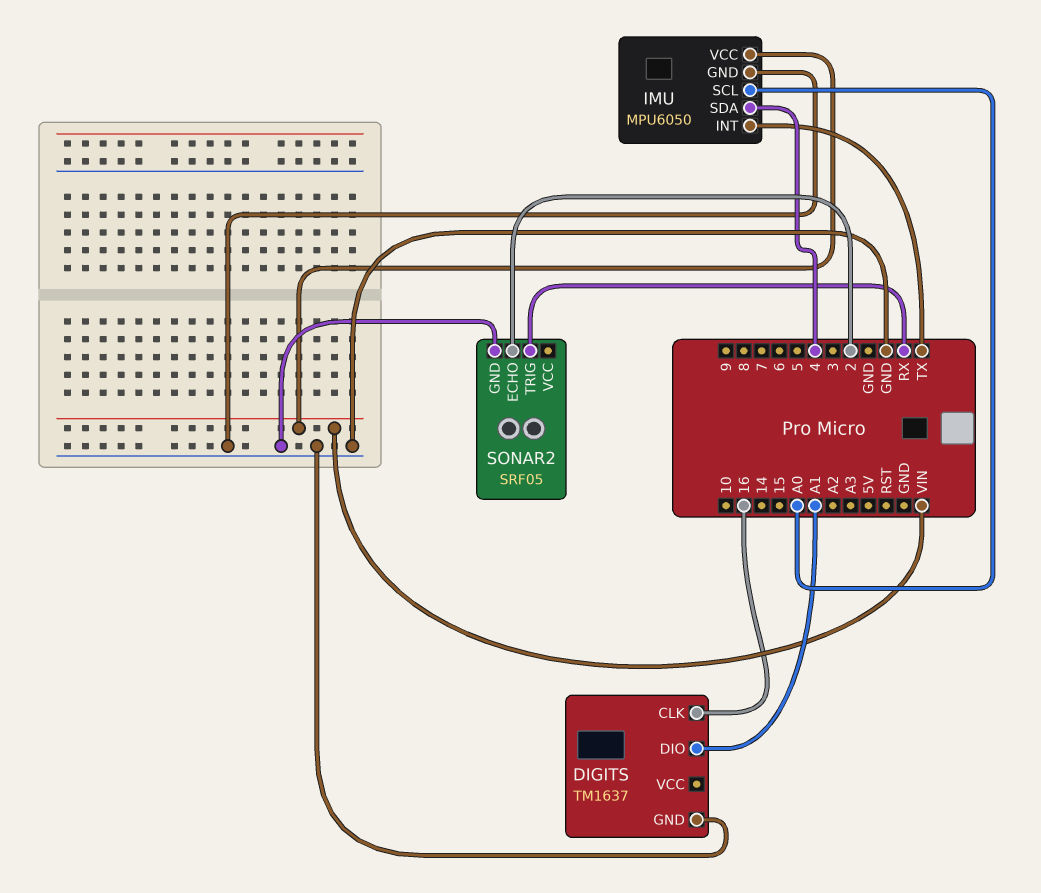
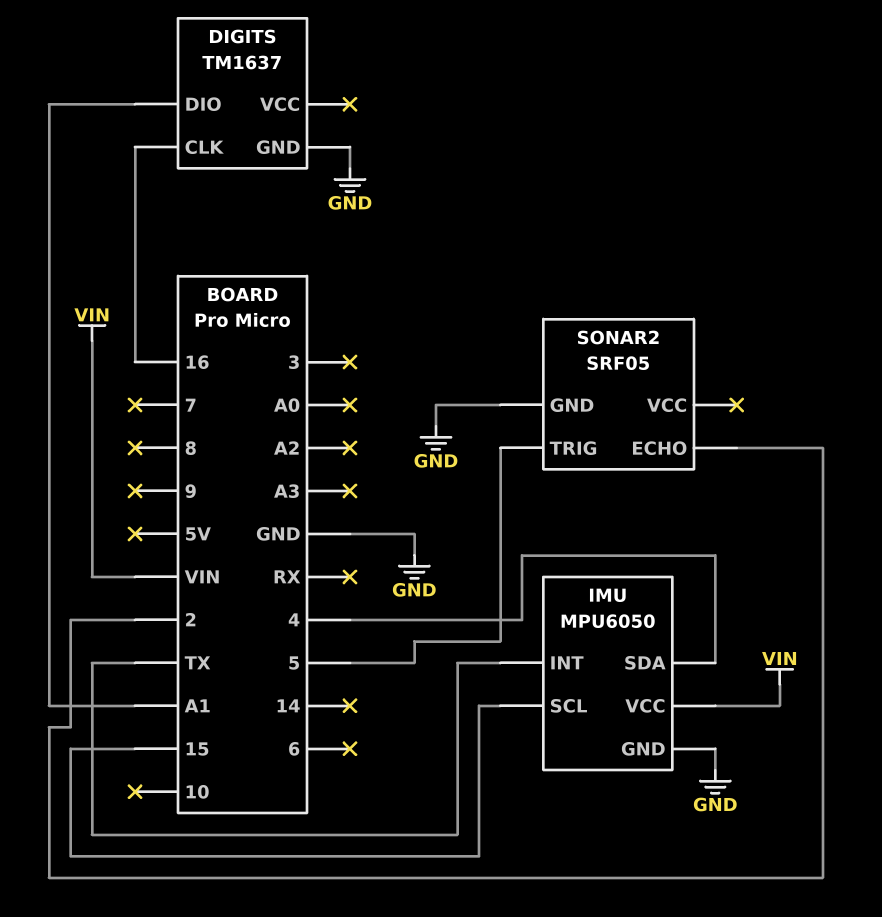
IMU pin SCL: A0 -> 15
SONAR2 pin TRIG: RX -> 5

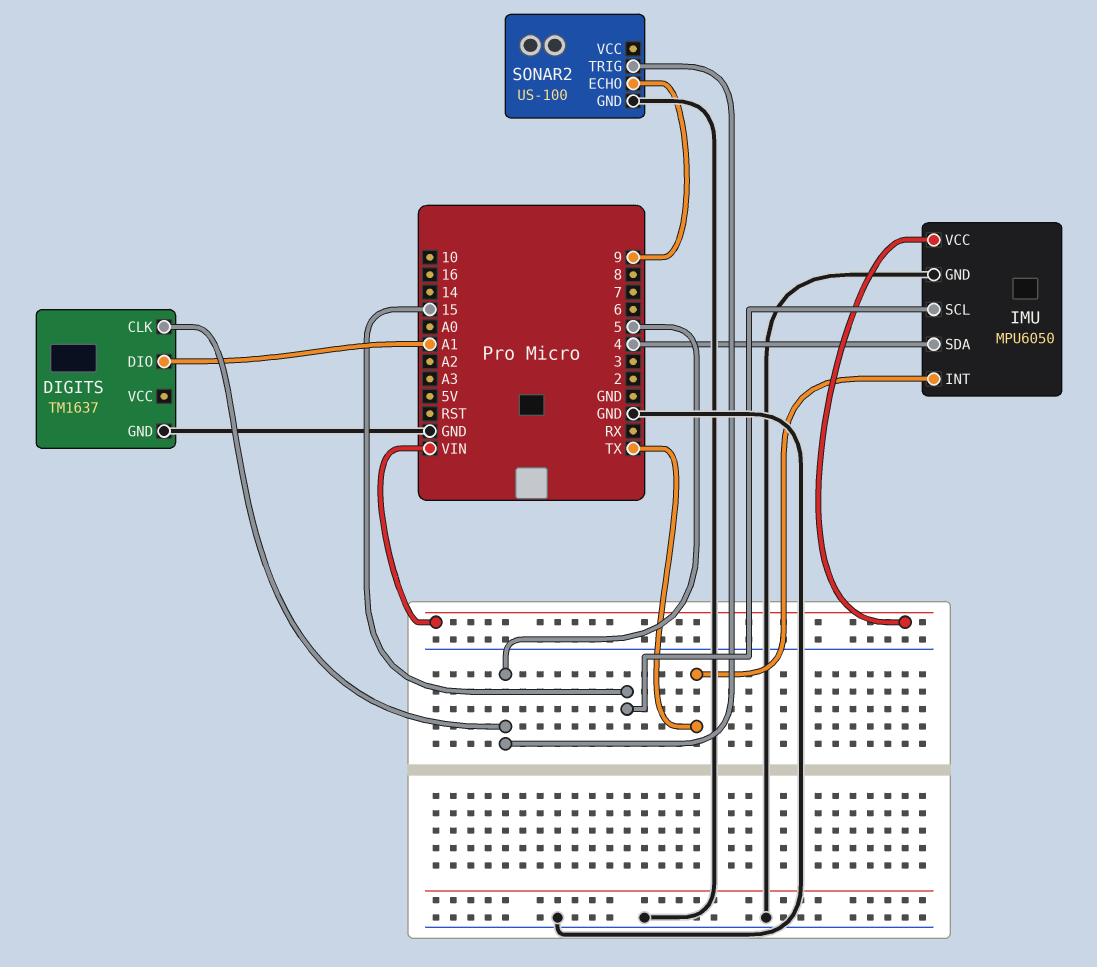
DIGITS pin CLK: 16 -> 5
SONAR2: SRF05 -> US-100
SONAR2 pin ECHO: 2 -> 9

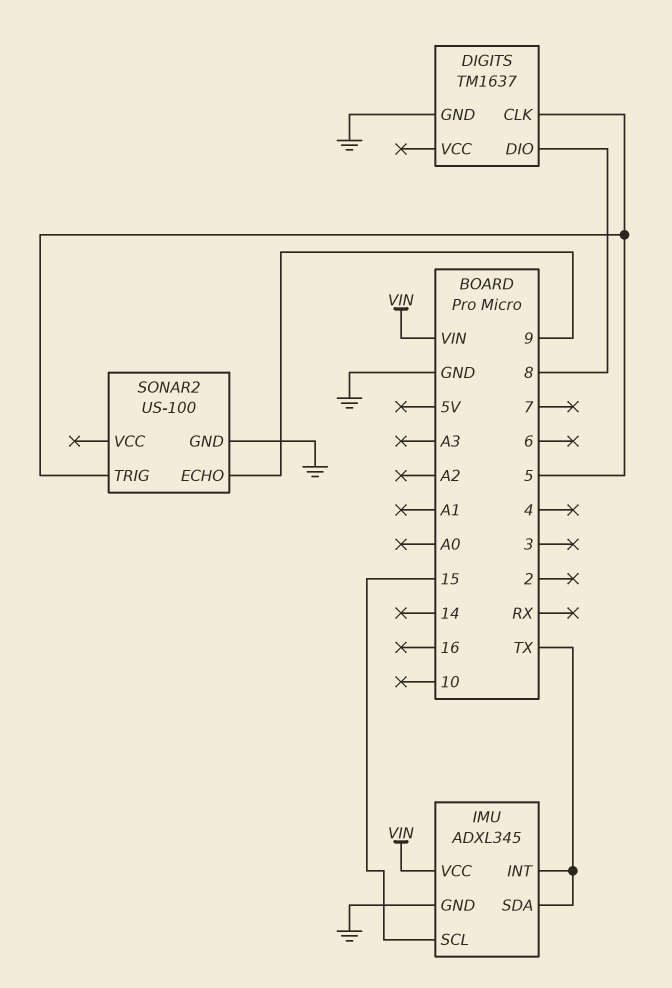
DIGITS pin DIO: A1 -> 8
IMU: MPU6050 -> ADXL345
IMU pin SDA: 4 -> TX

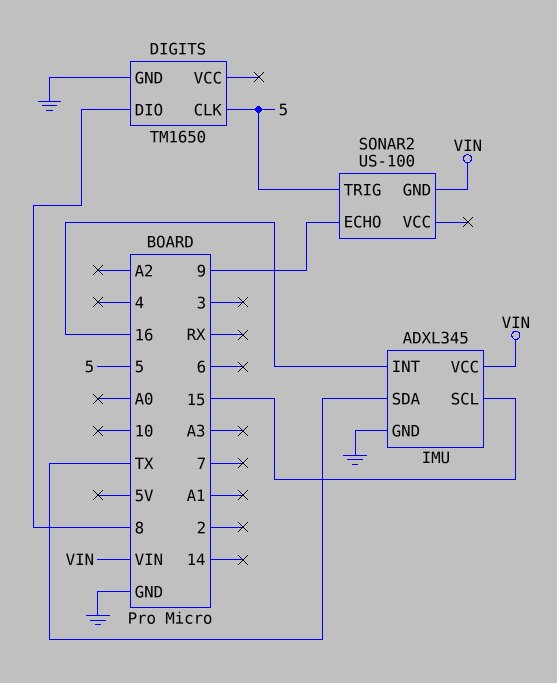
DIGITS: TM1637 -> TM1650
IMU pin INT: TX -> 16
SONAR2 pin GND: GND -> VIN

